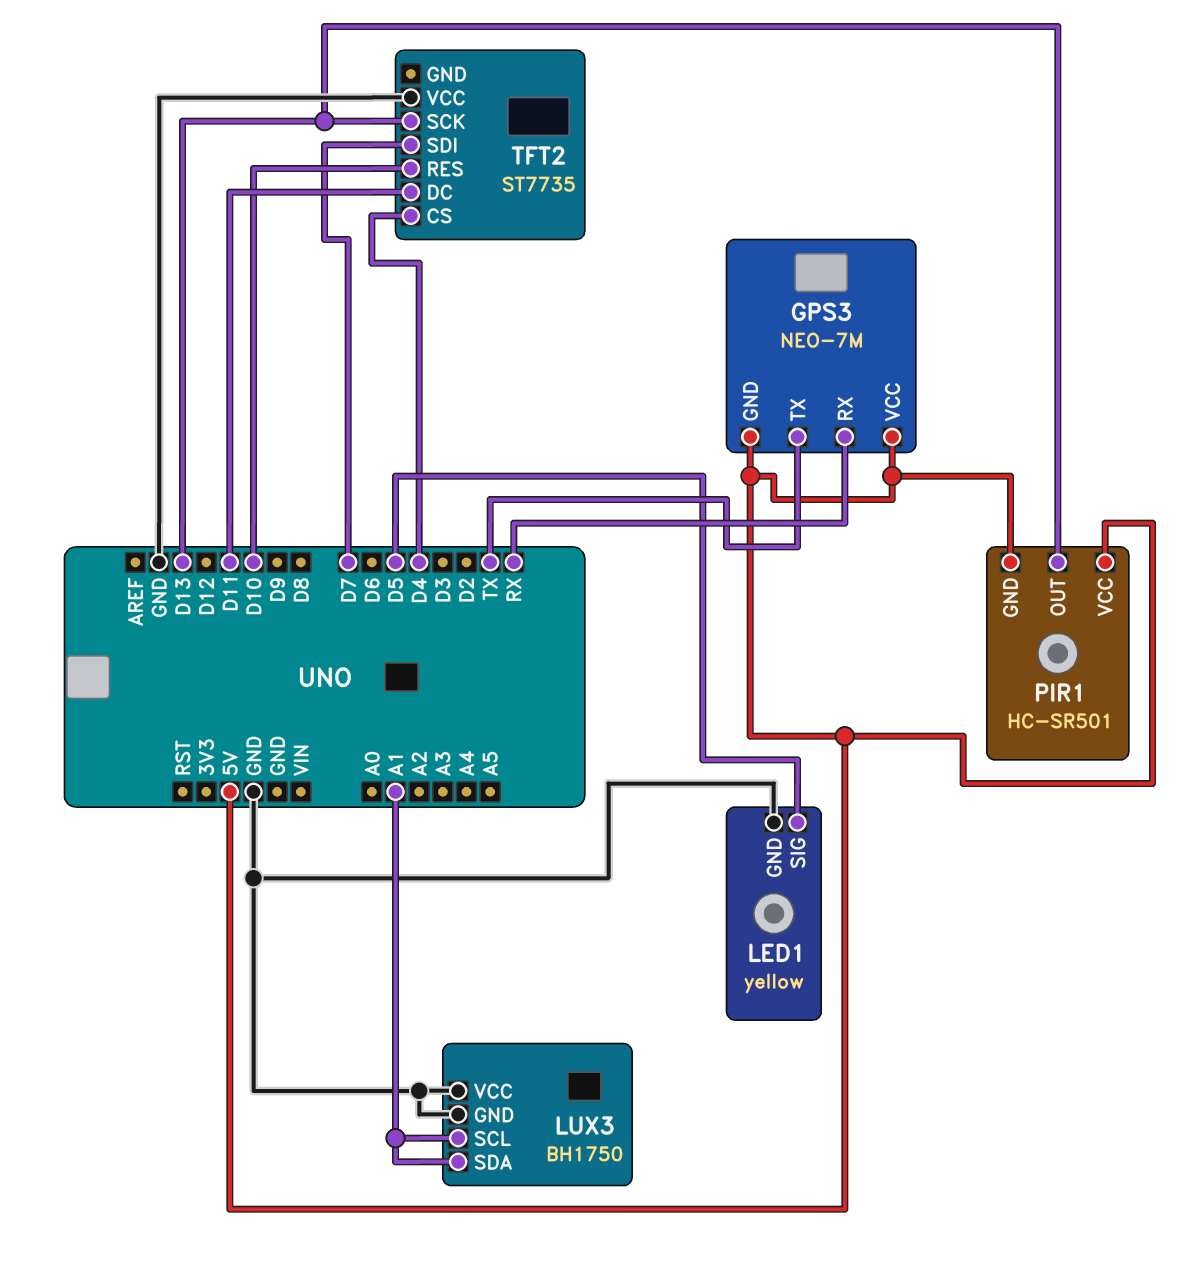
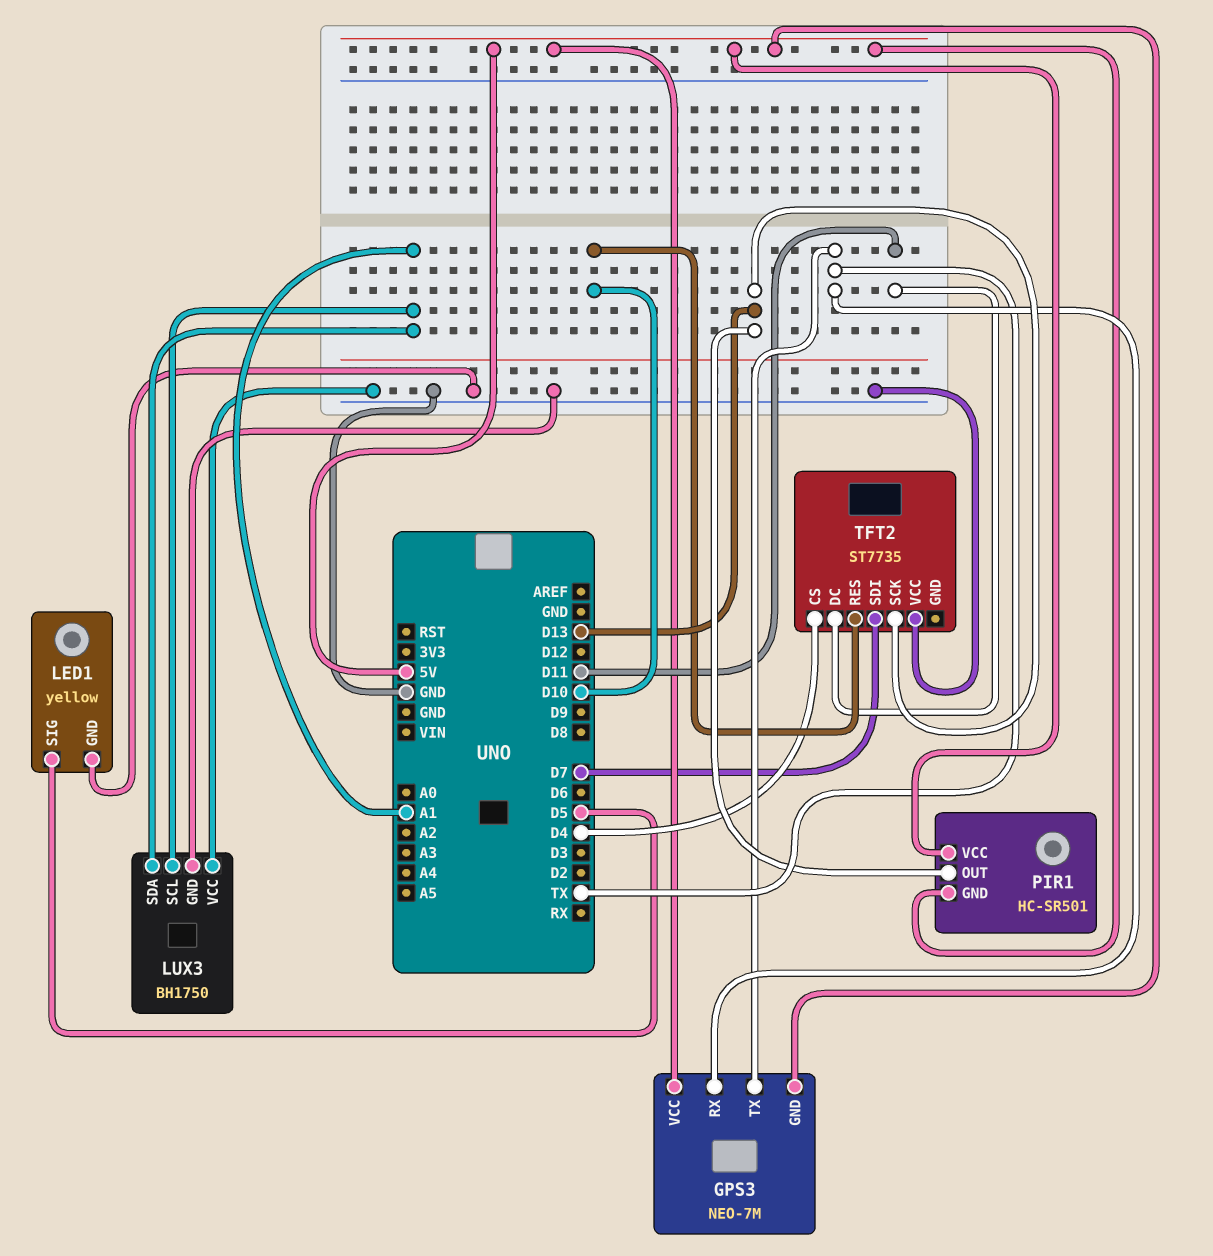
GPS3 pin RX: RX -> TX

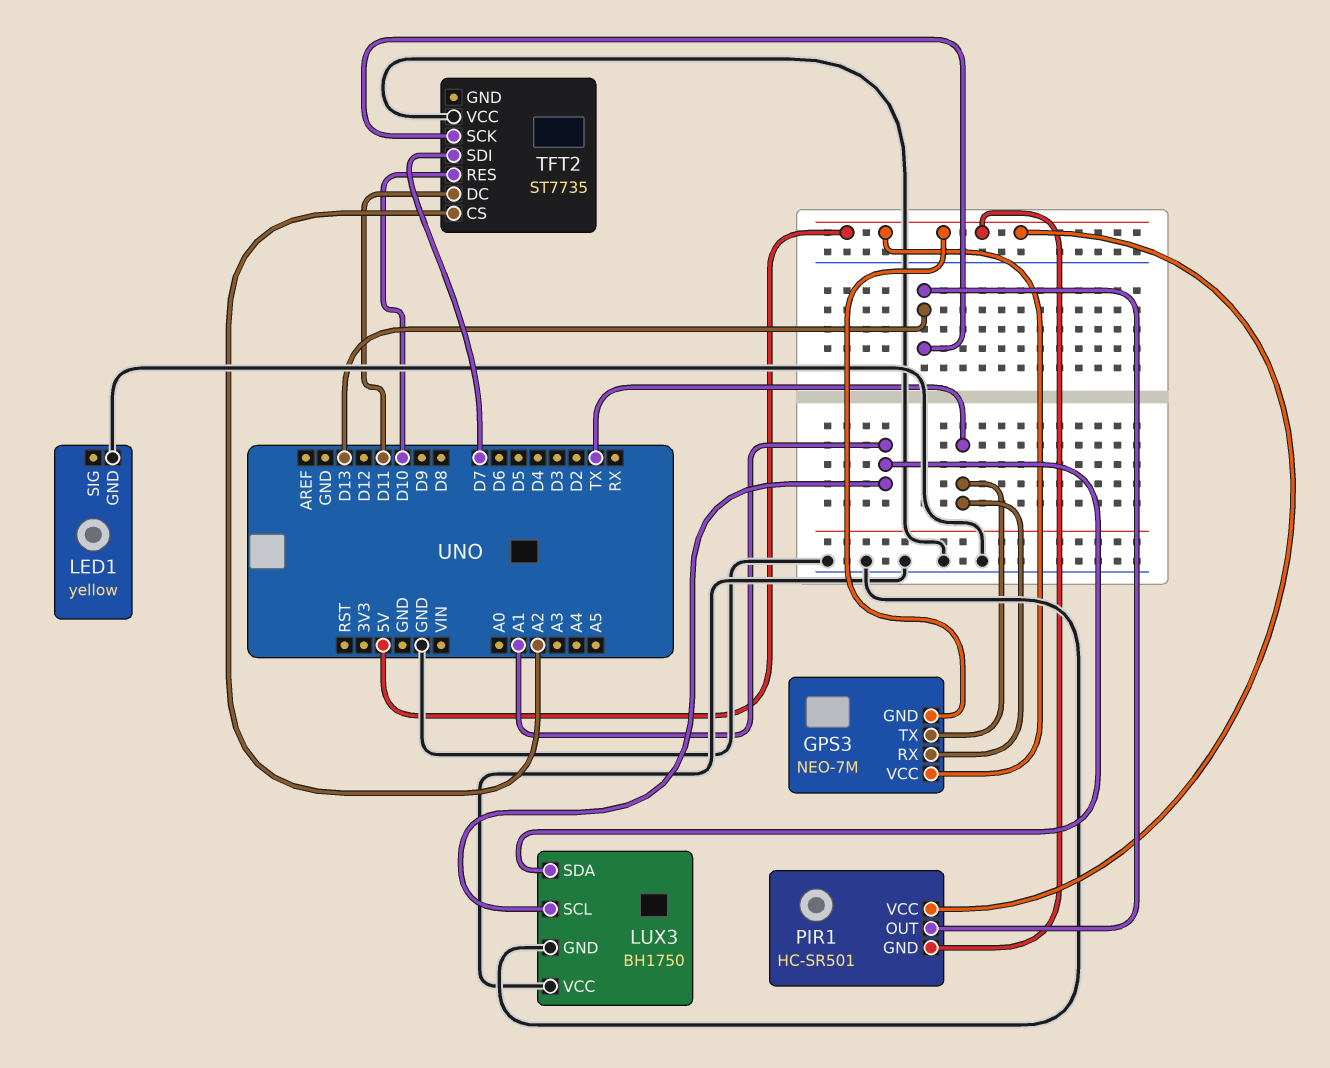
LED1 pin SIG: D5 -> none
TFT2 pin CS: D4 -> A2

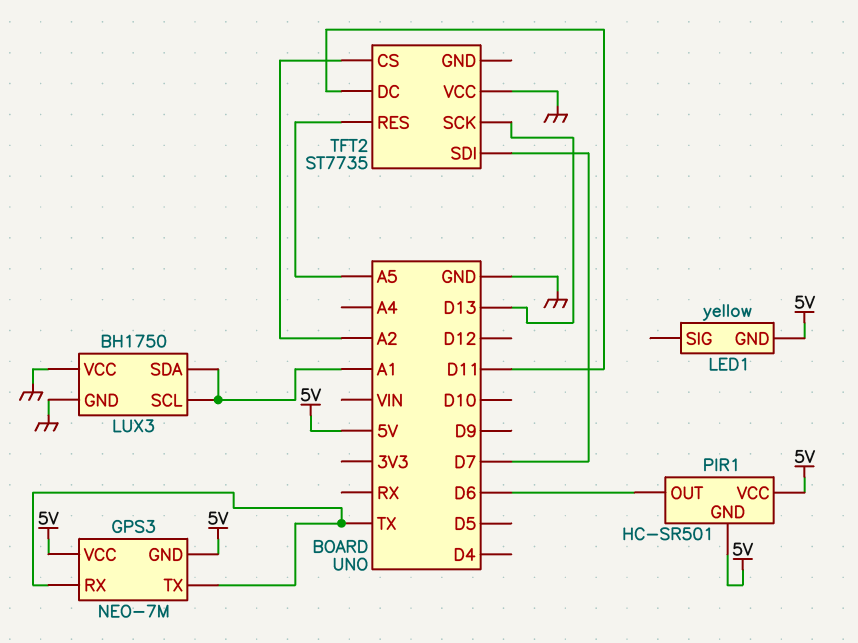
LED1 pin GND: GND -> 5V
PIR1 pin OUT: D13 -> D6
TFT2 pin RES: D10 -> A5

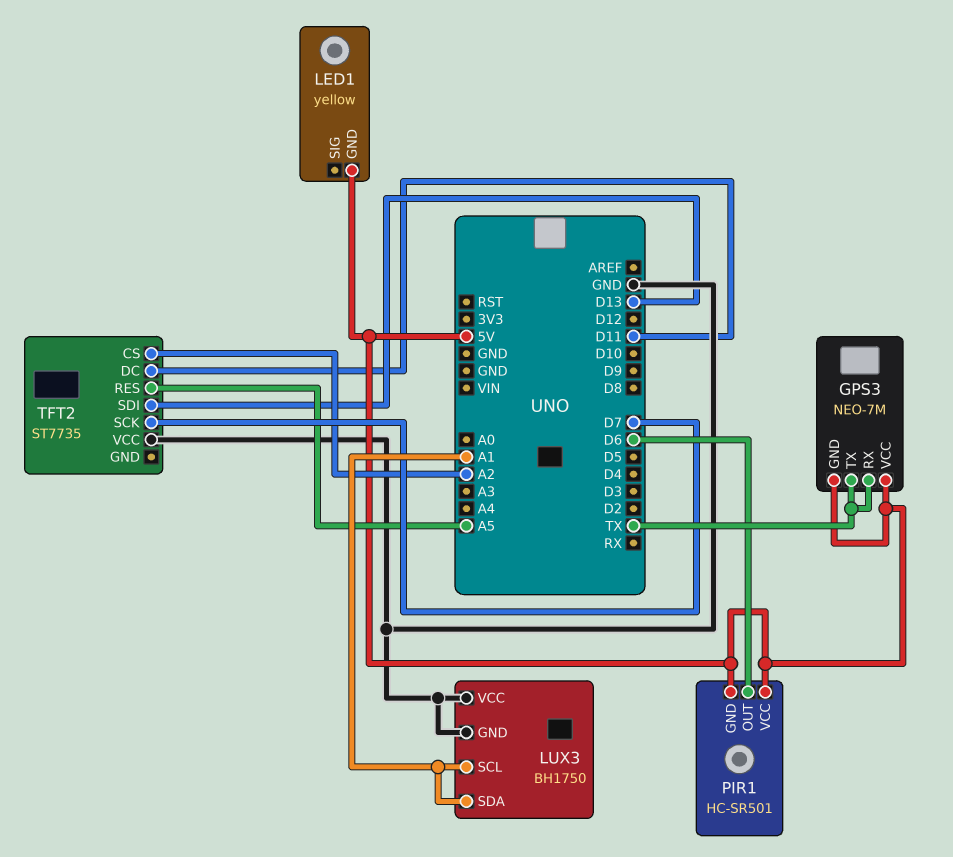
TFT2 pin SCK: D13 -> D7
TFT2 pin SDI: D7 -> D13

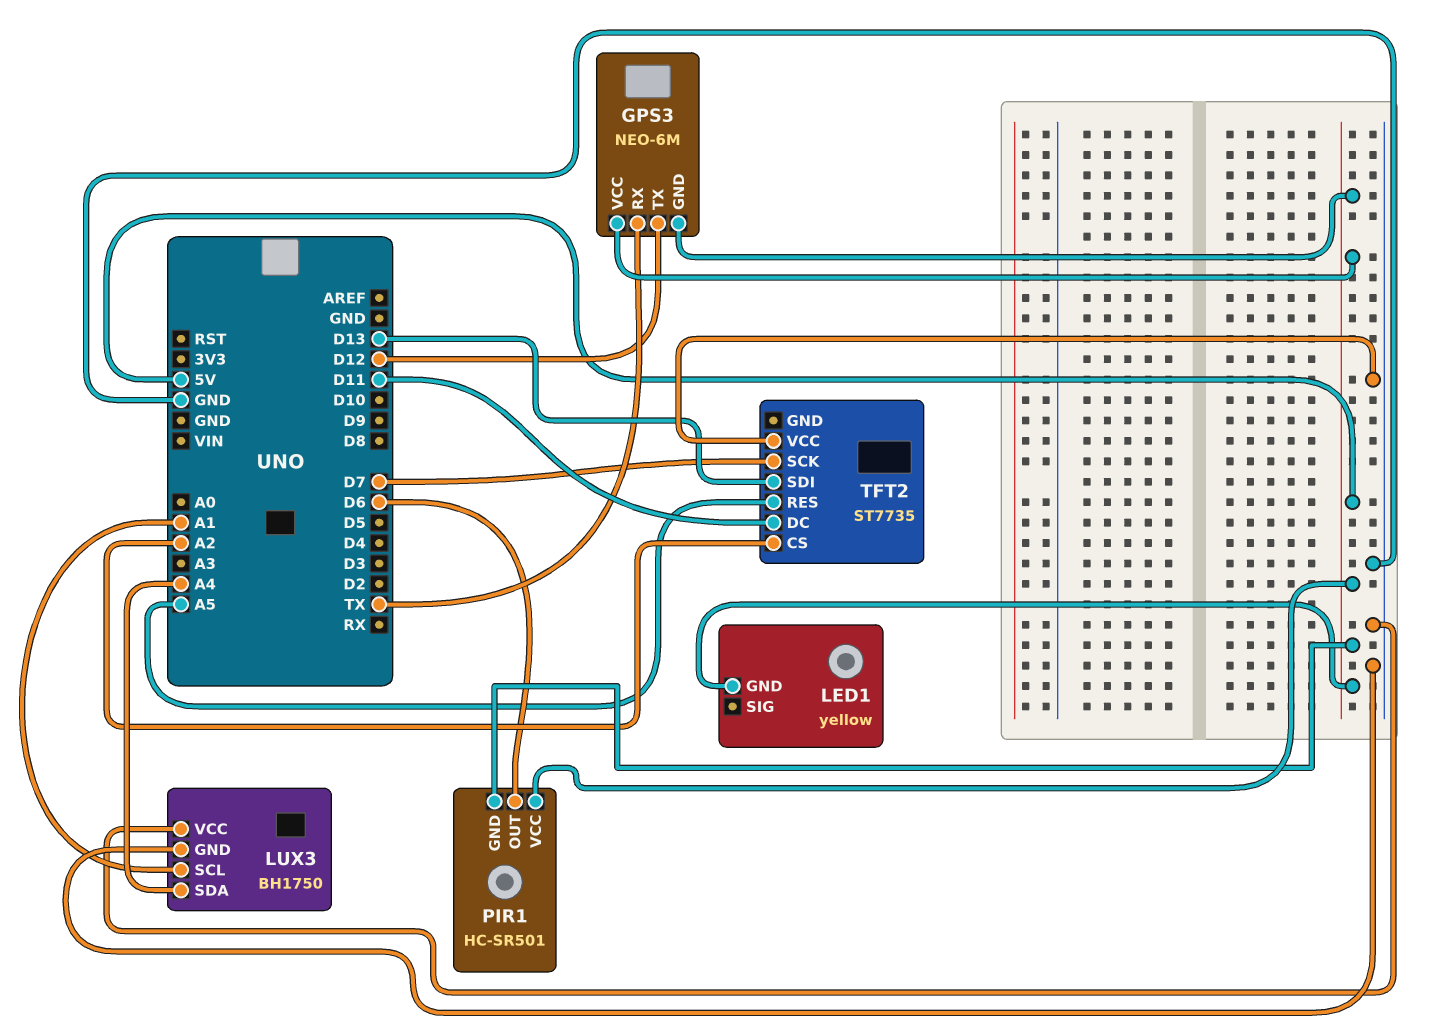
GPS3: NEO-7M -> NEO-6M
GPS3 pin TX: TX -> D12
LUX3 pin SDA: A1 -> A4

